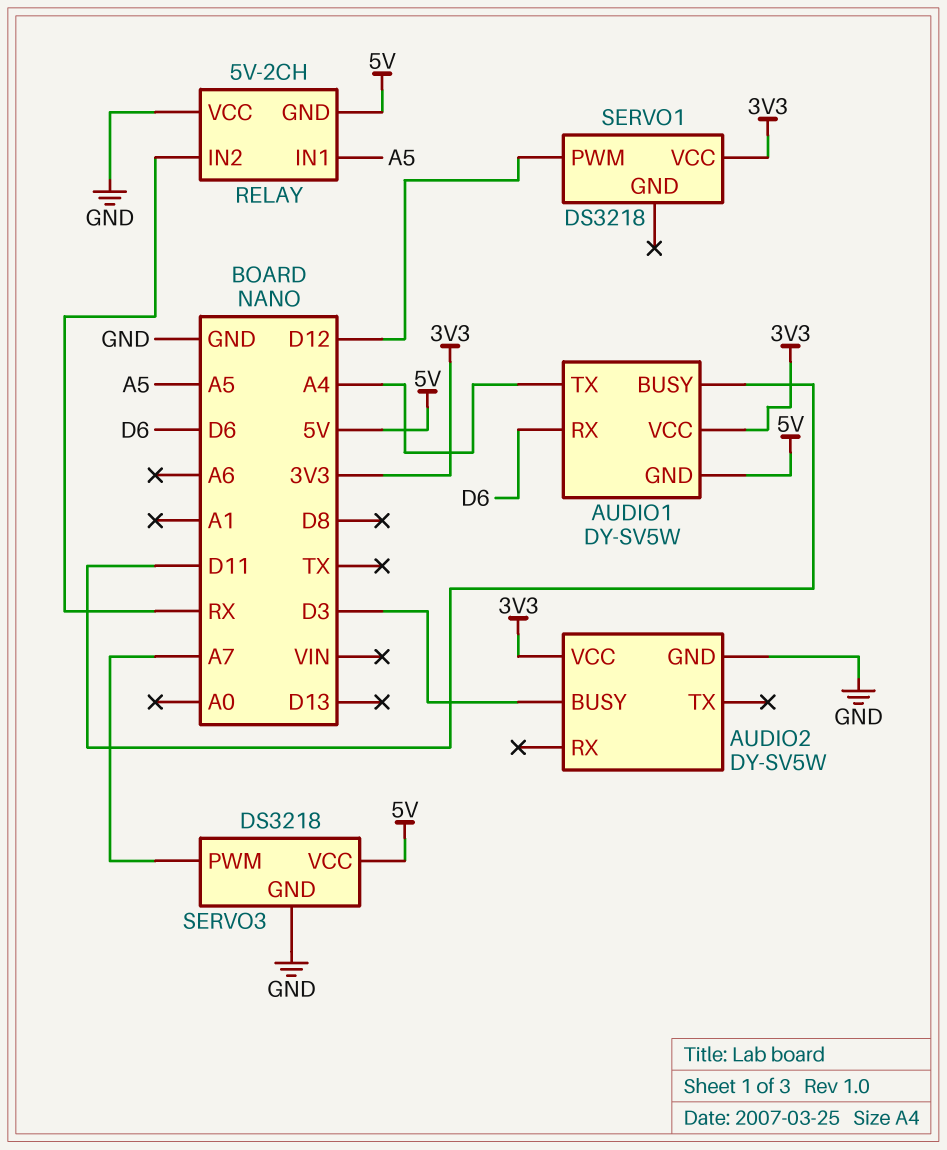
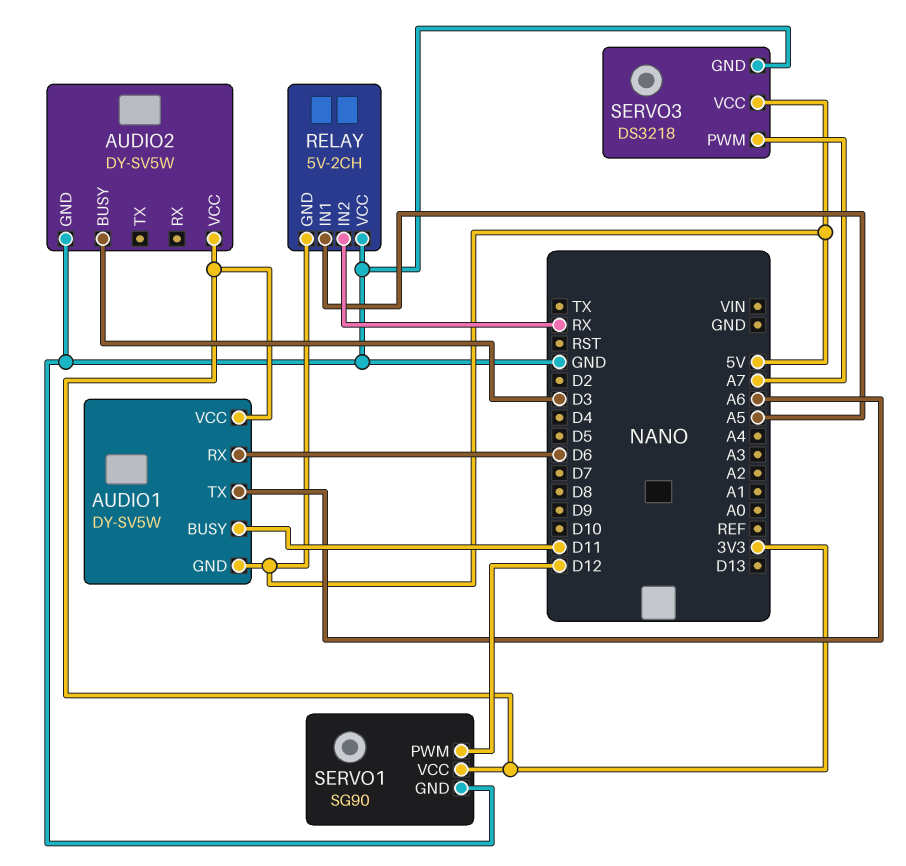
AUDIO1 pin TX: A4 -> A6
SERVO1: DS3218 -> SG90
SERVO1 pin GND: none -> GND

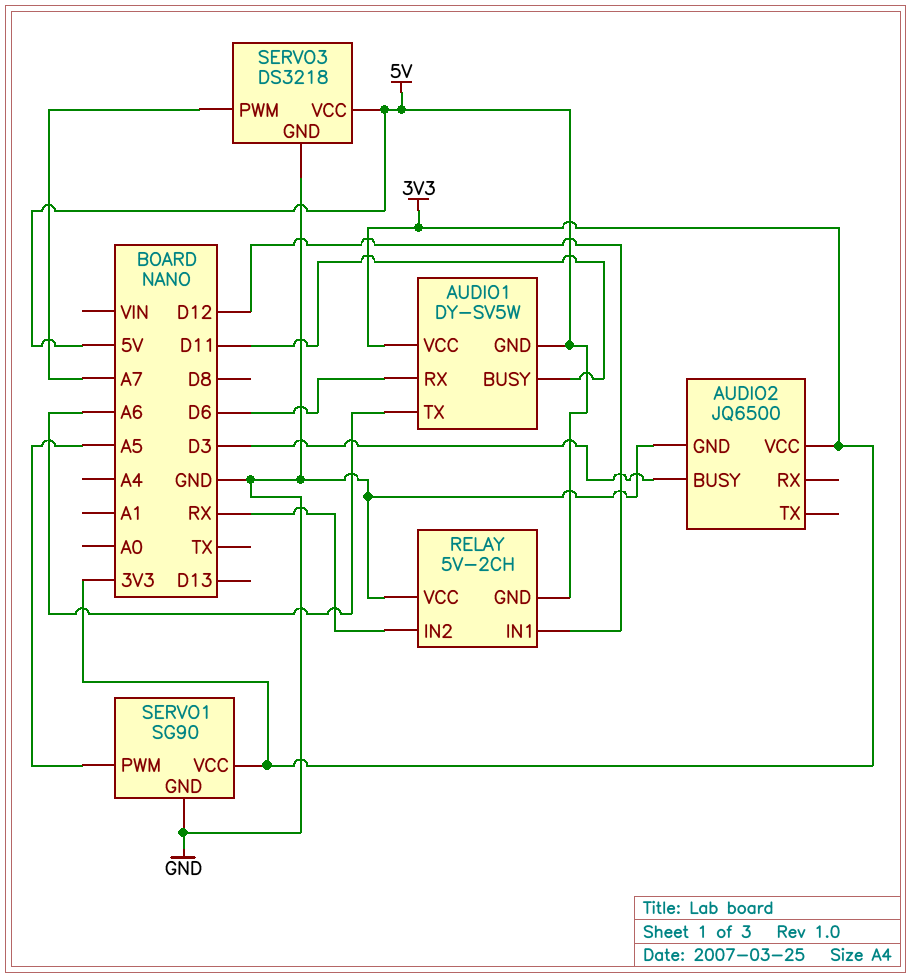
AUDIO2: DY-SV5W -> JQ6500
RELAY pin IN1: A5 -> D12
SERVO1 pin PWM: D12 -> A5

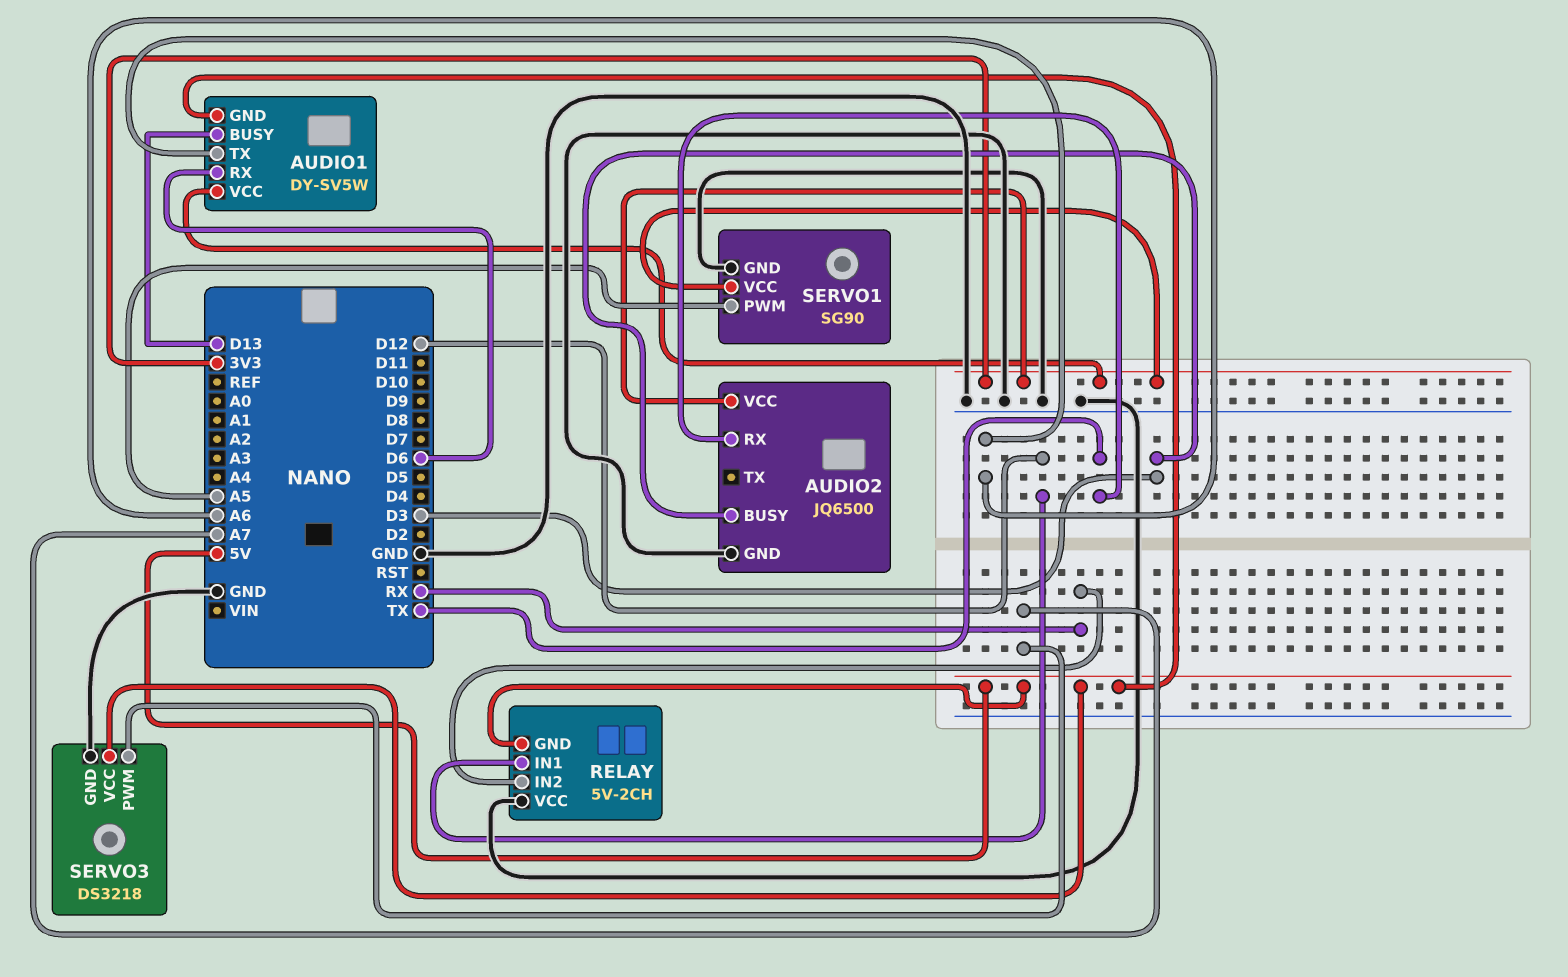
AUDIO1 pin BUSY: D11 -> D13
AUDIO2 pin RX: none -> TX

